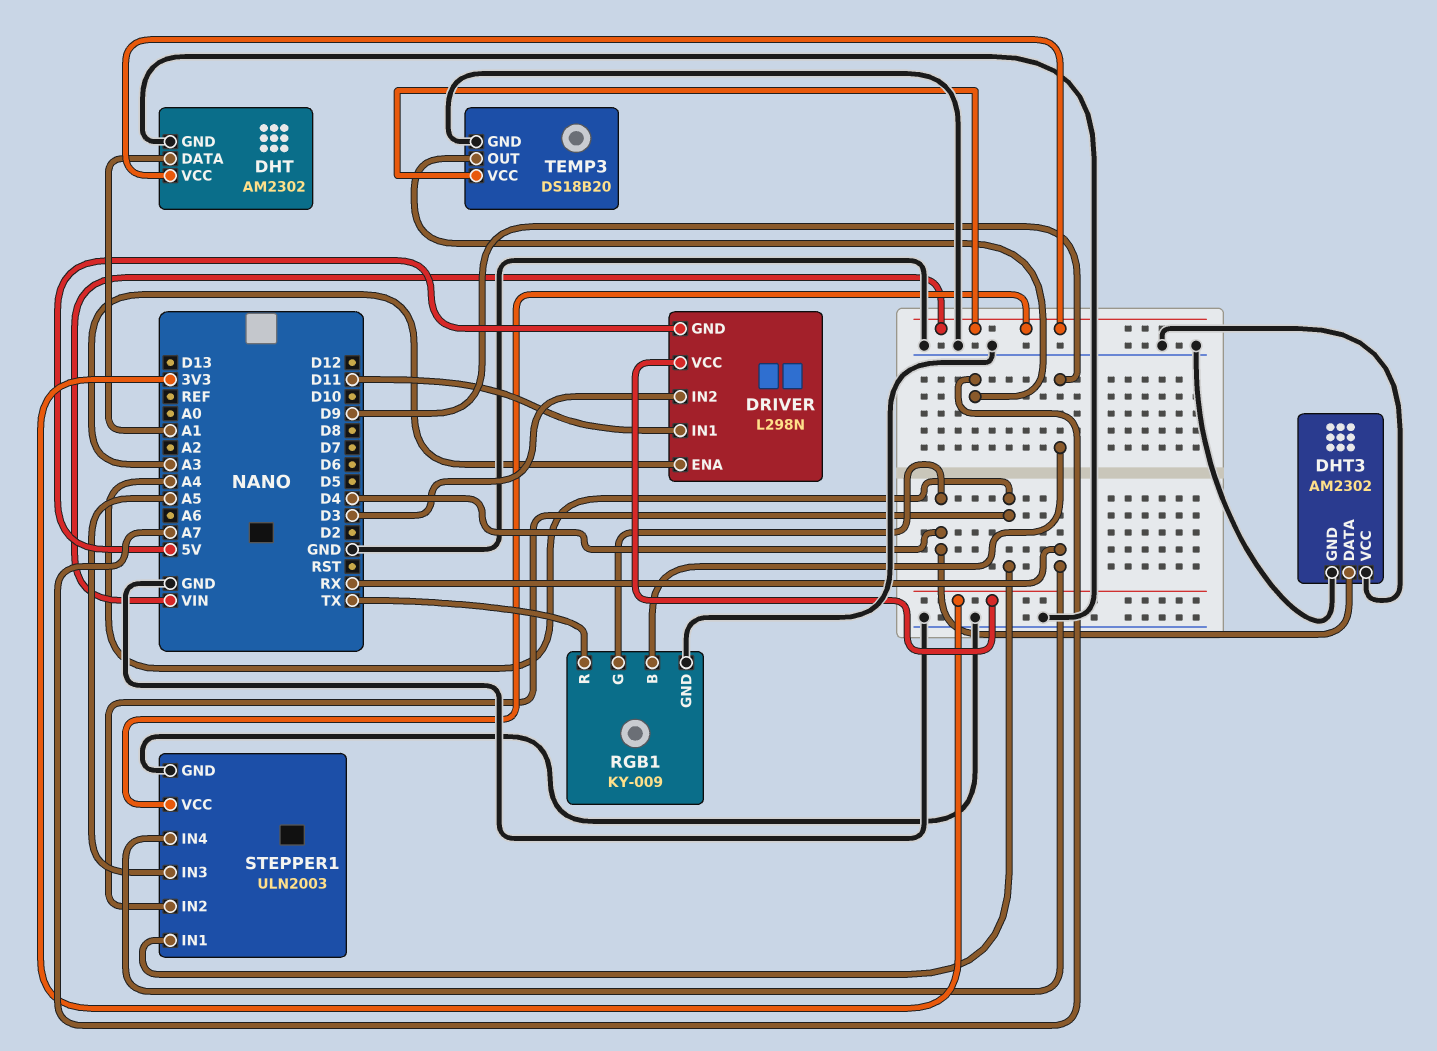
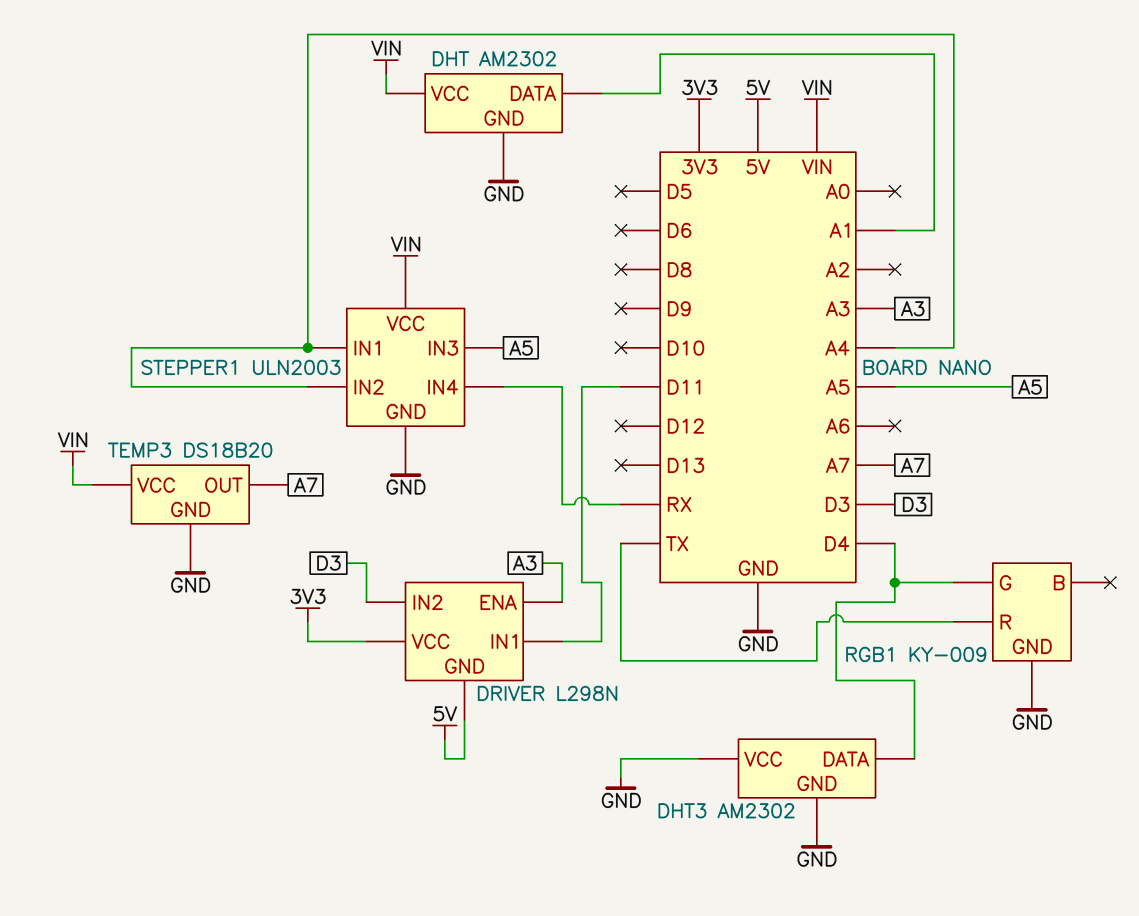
RGB1 pin B: D9 -> none

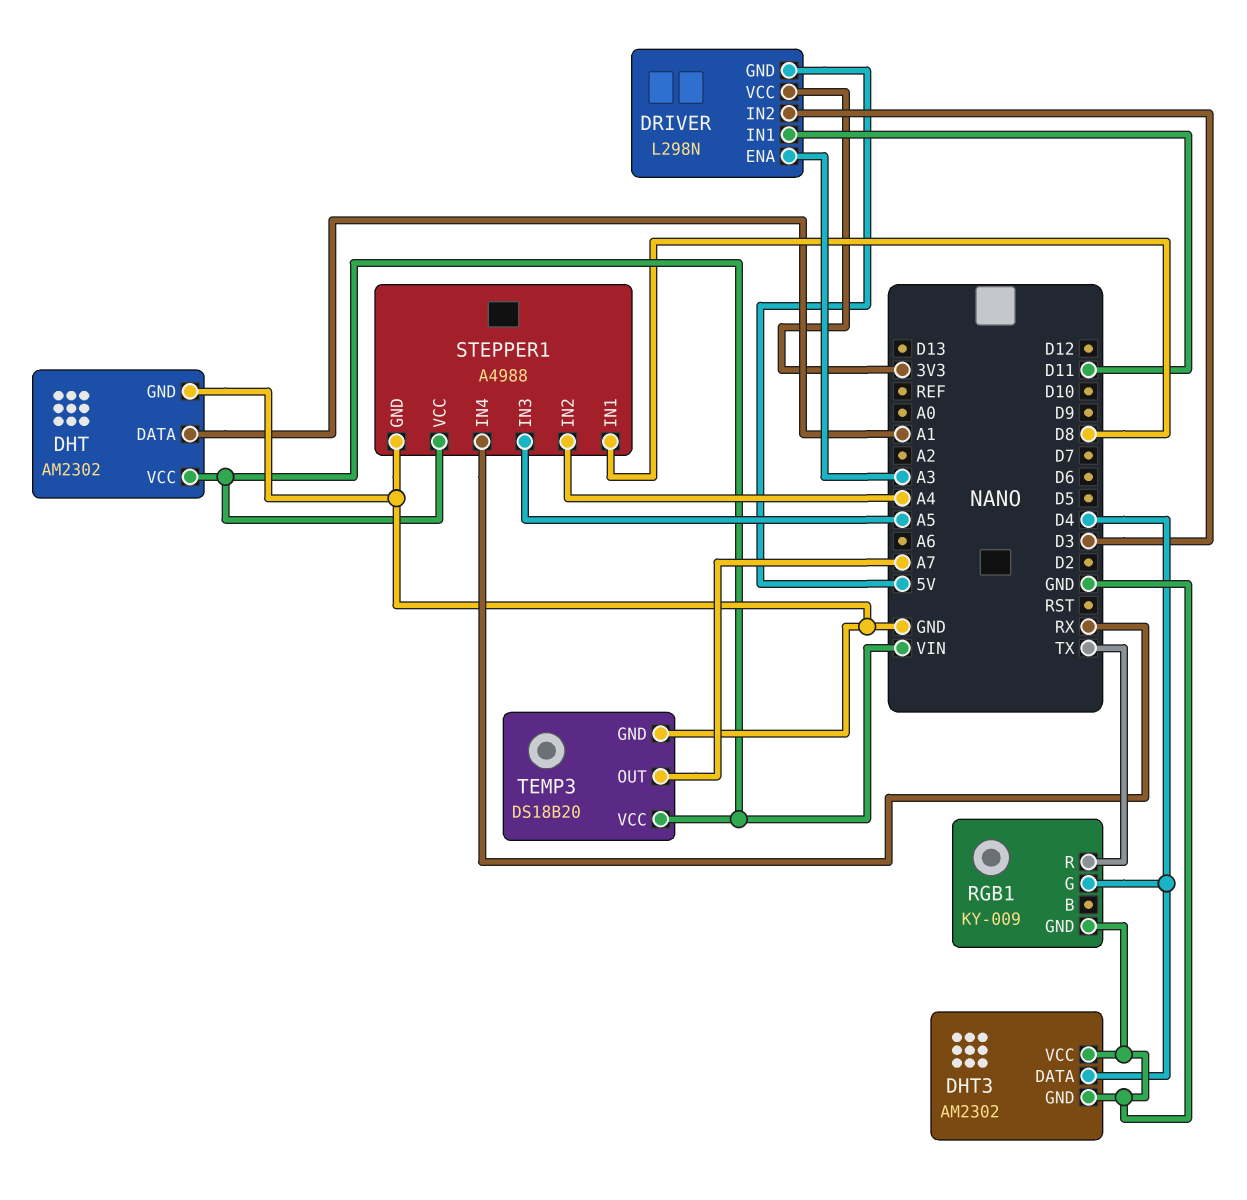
STEPPER1: ULN2003 -> A4988
STEPPER1 pin IN1: A4 -> D8

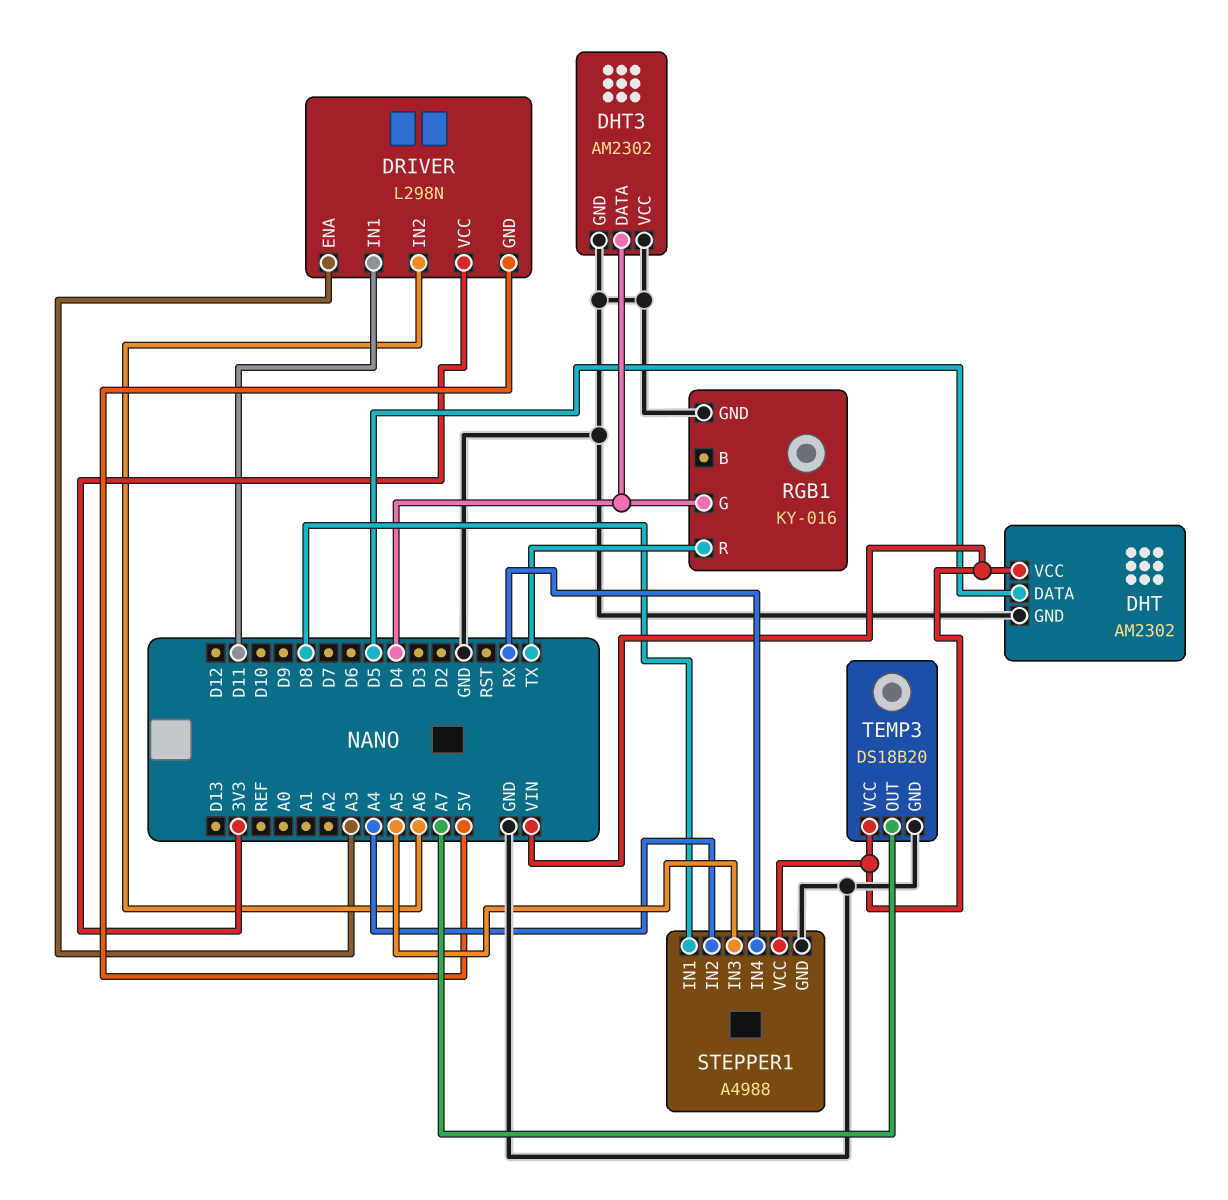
DHT pin DATA: A1 -> D5
DRIVER pin IN2: D3 -> A6
RGB1: KY-009 -> KY-016

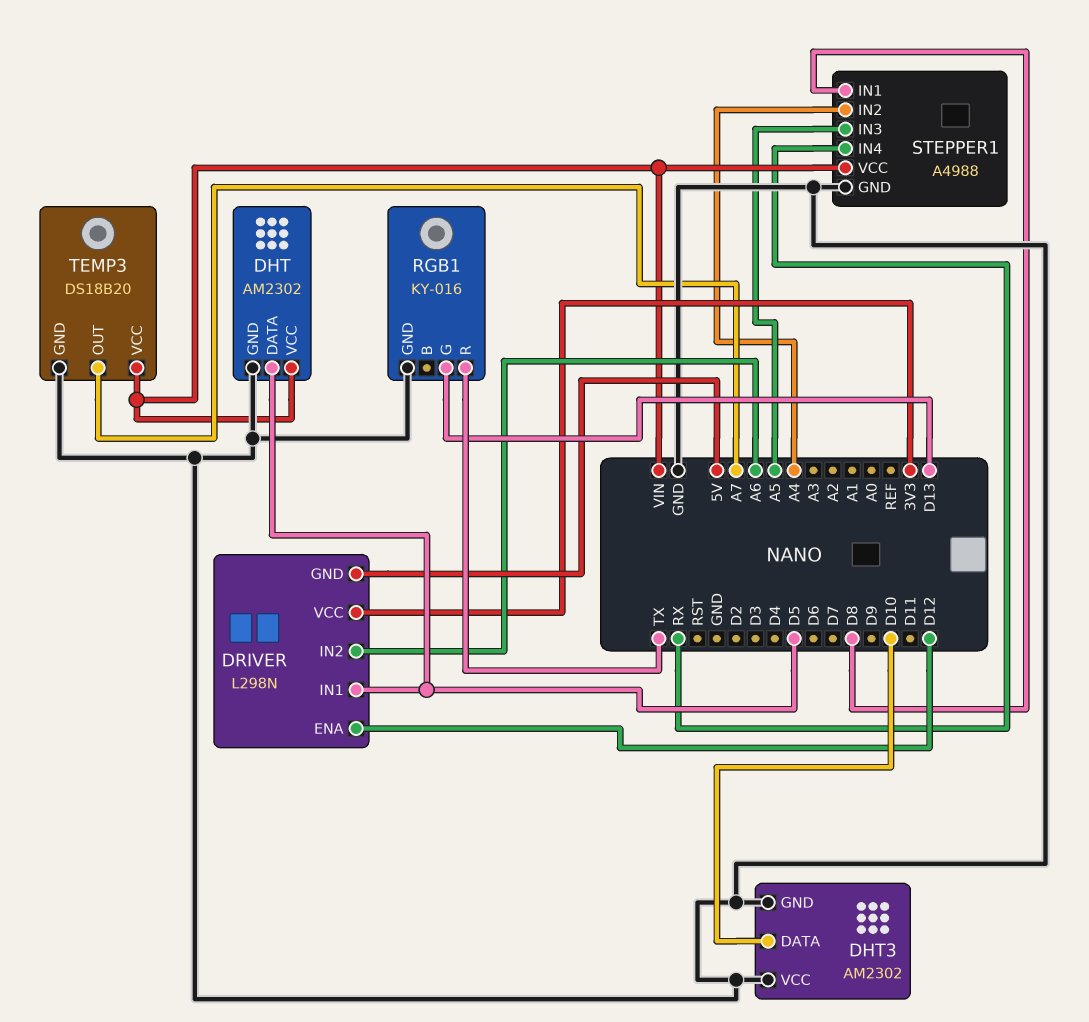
DHT3 pin DATA: D4 -> D10
DRIVER pin ENA: A3 -> D12
DRIVER pin IN1: D11 -> D5
RGB1 pin G: D4 -> D13

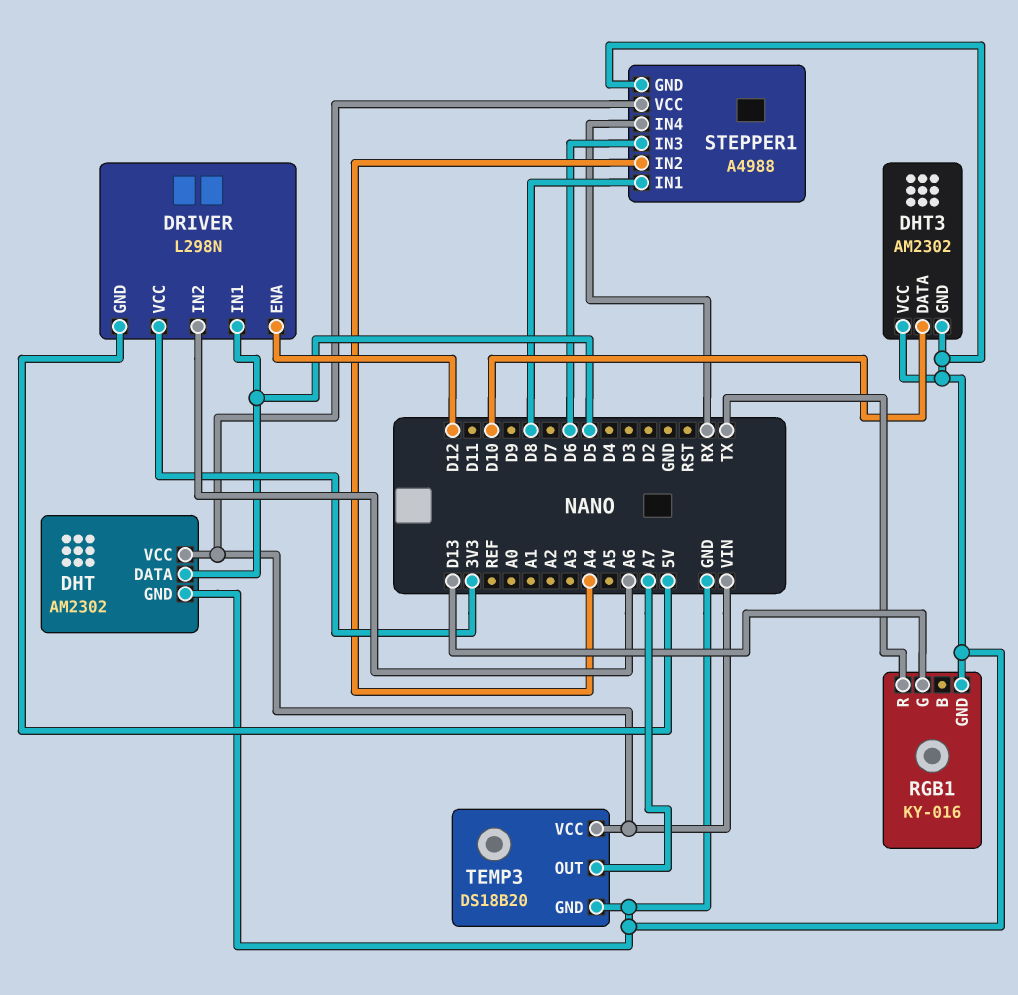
STEPPER1 pin IN3: A5 -> D6

